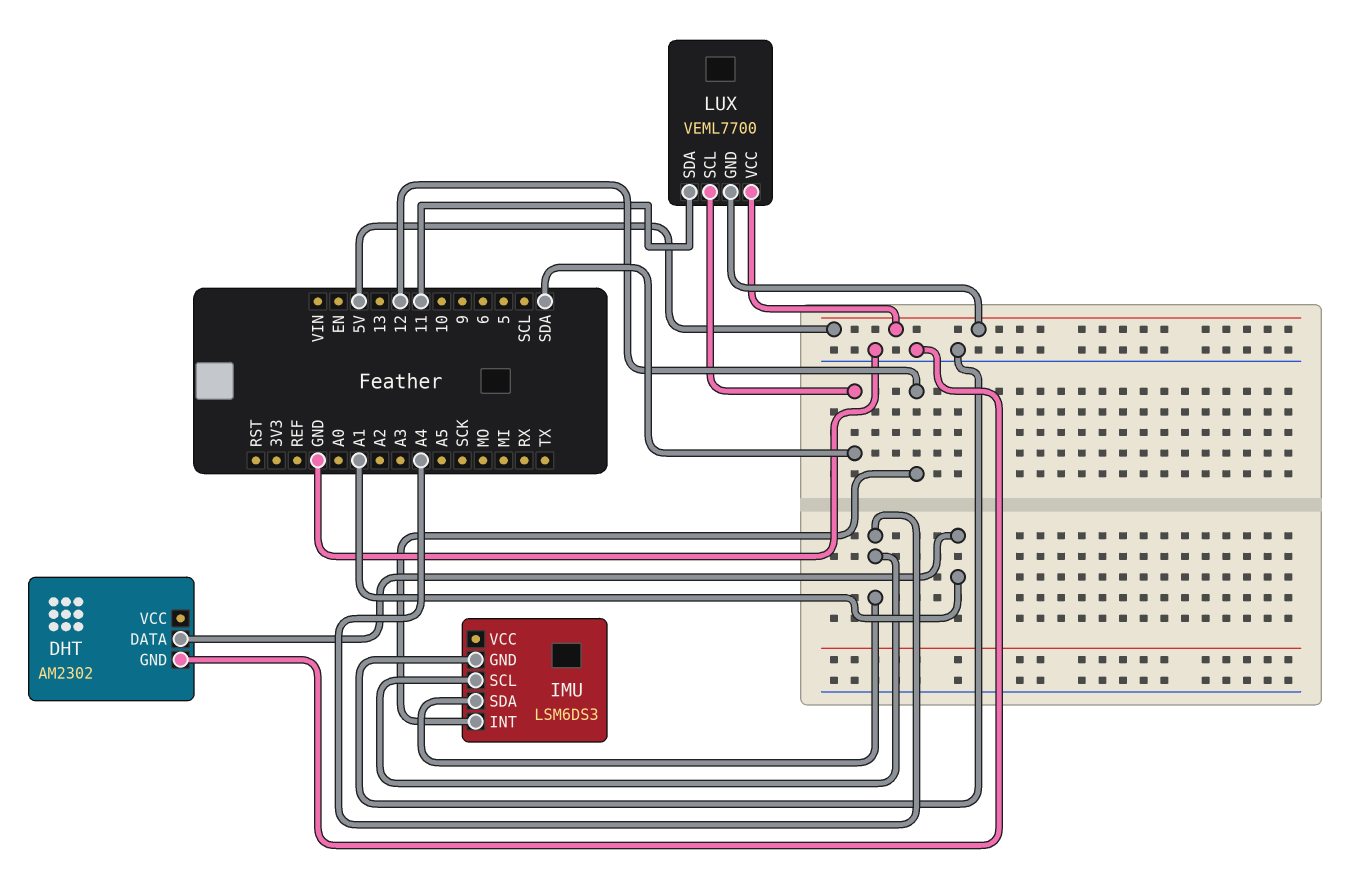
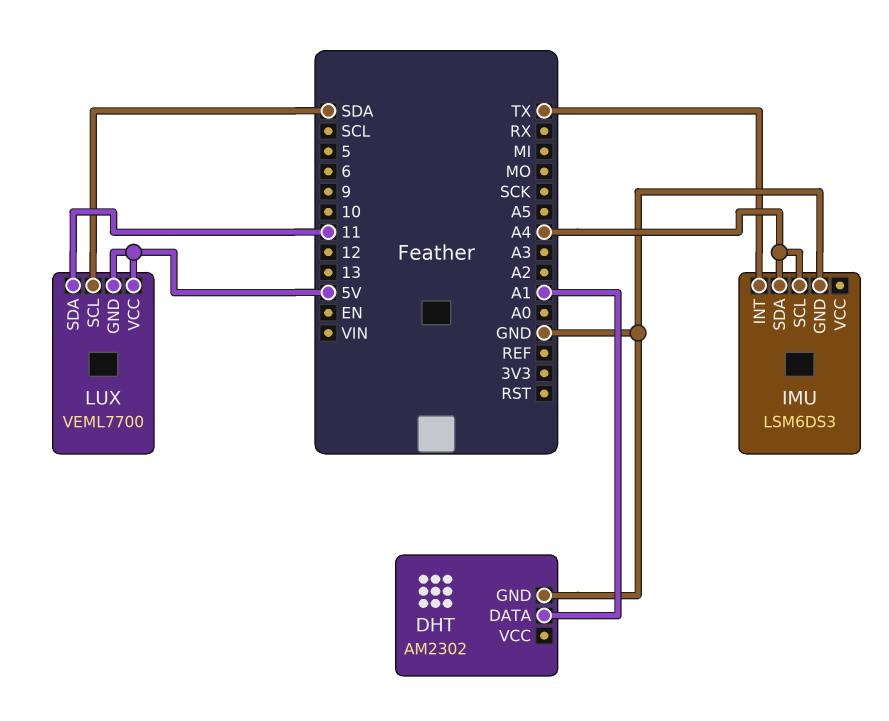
IMU pin INT: 12 -> TX

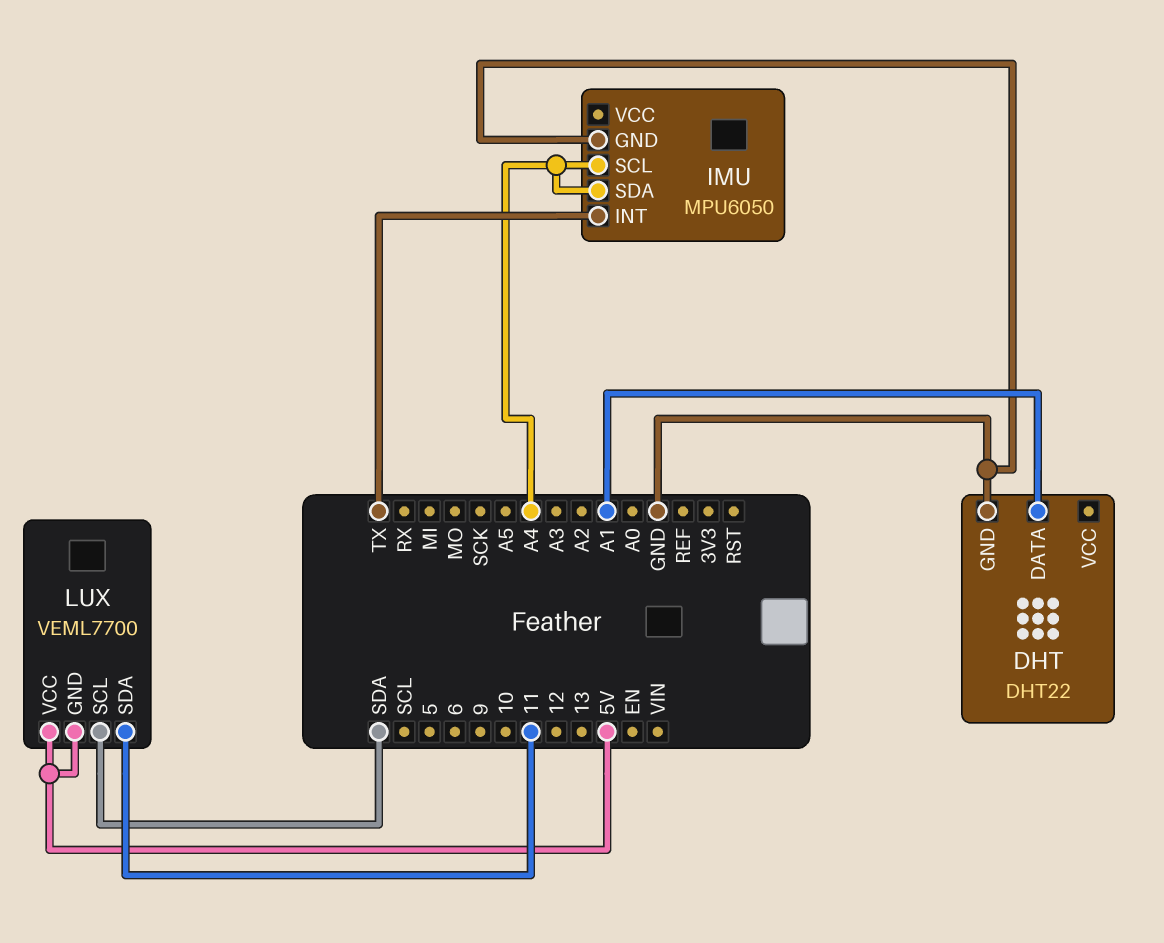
DHT: AM2302 -> DHT22
IMU: LSM6DS3 -> MPU6050

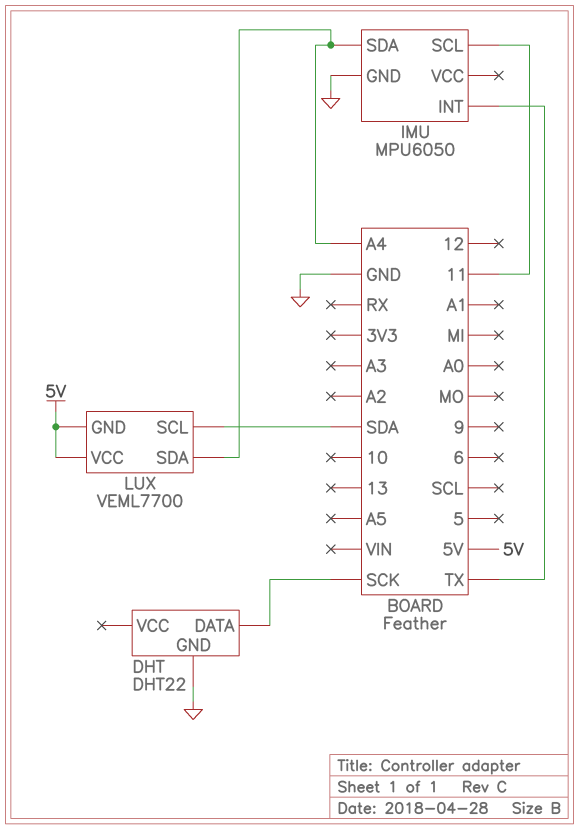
DHT pin DATA: A1 -> SCK
IMU pin SCL: A4 -> 11
LUX pin SDA: 11 -> A4

